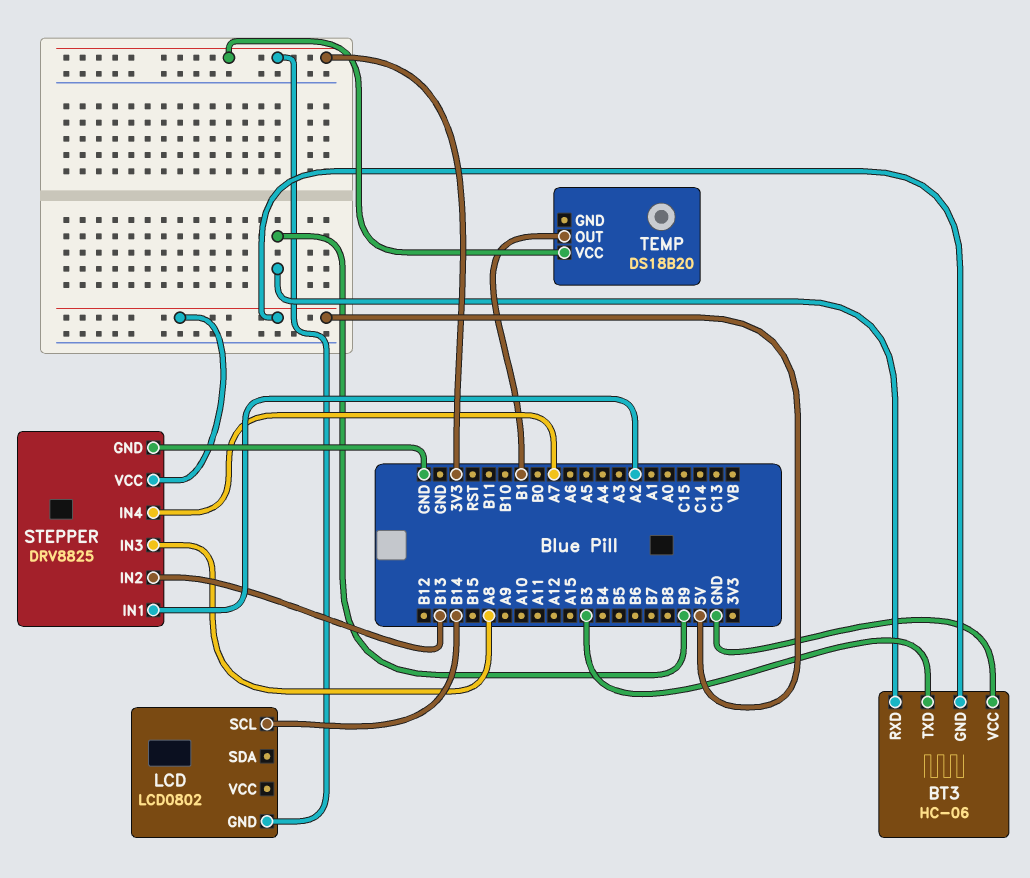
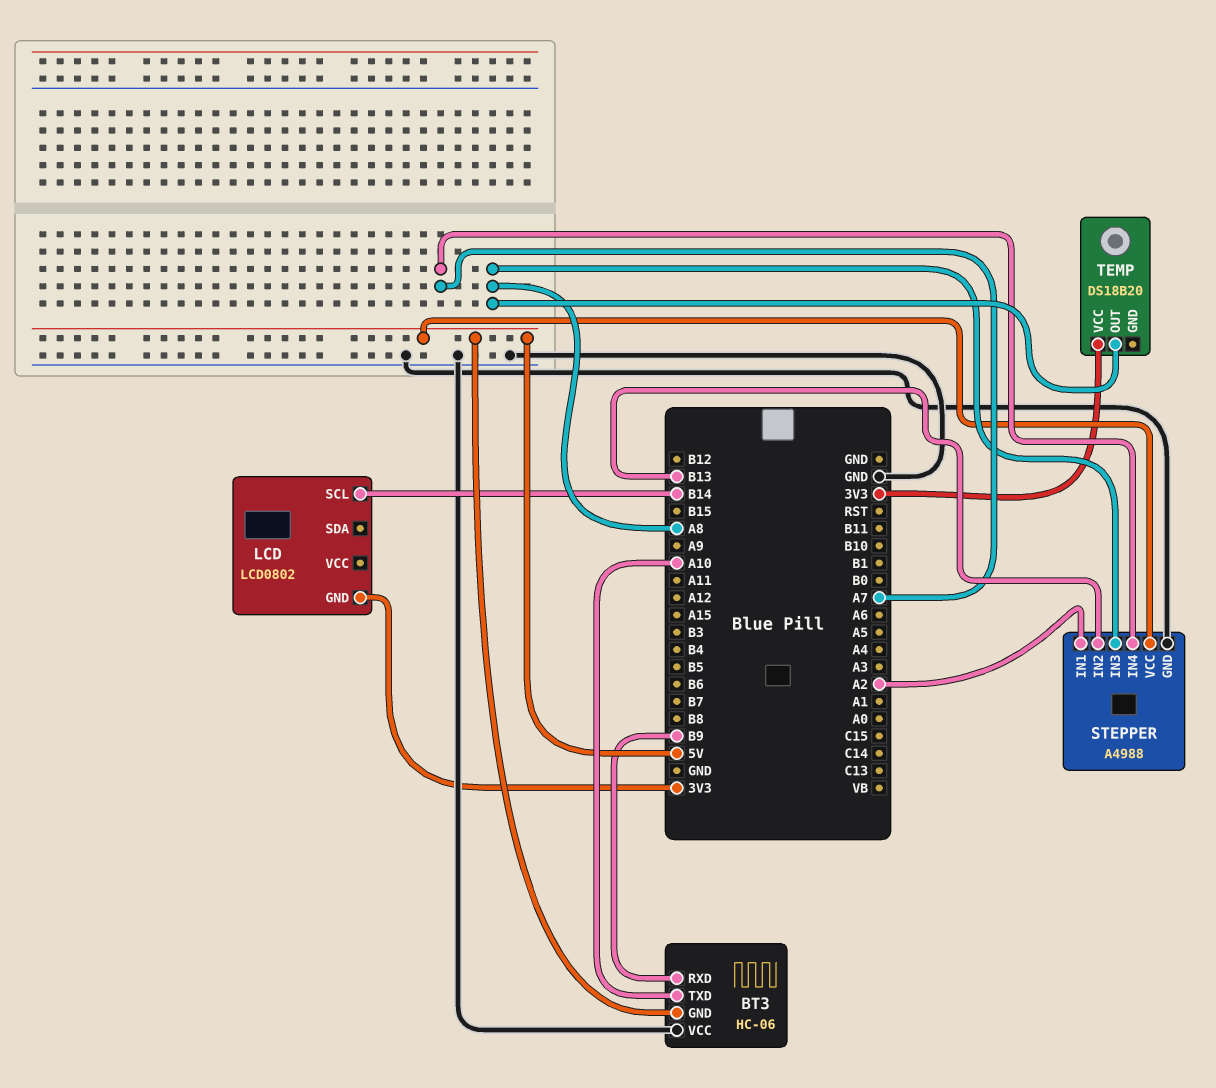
BT3 pin TXD: B3 -> A10
STEPPER: DRV8825 -> A4988
TEMP pin OUT: B1 -> A8

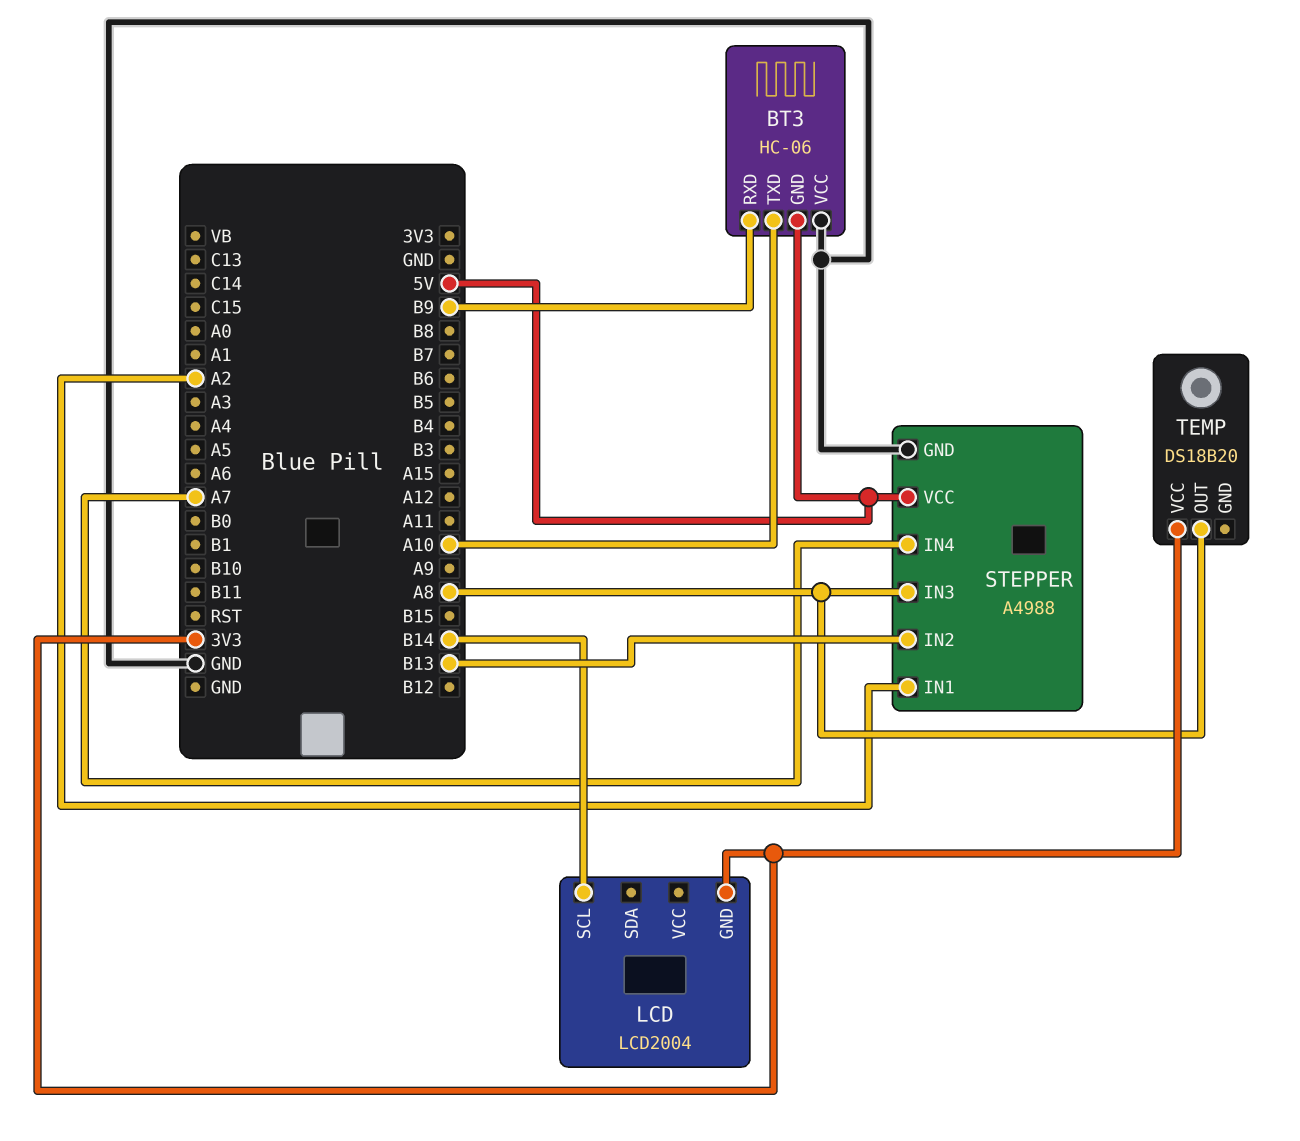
LCD: LCD0802 -> LCD2004

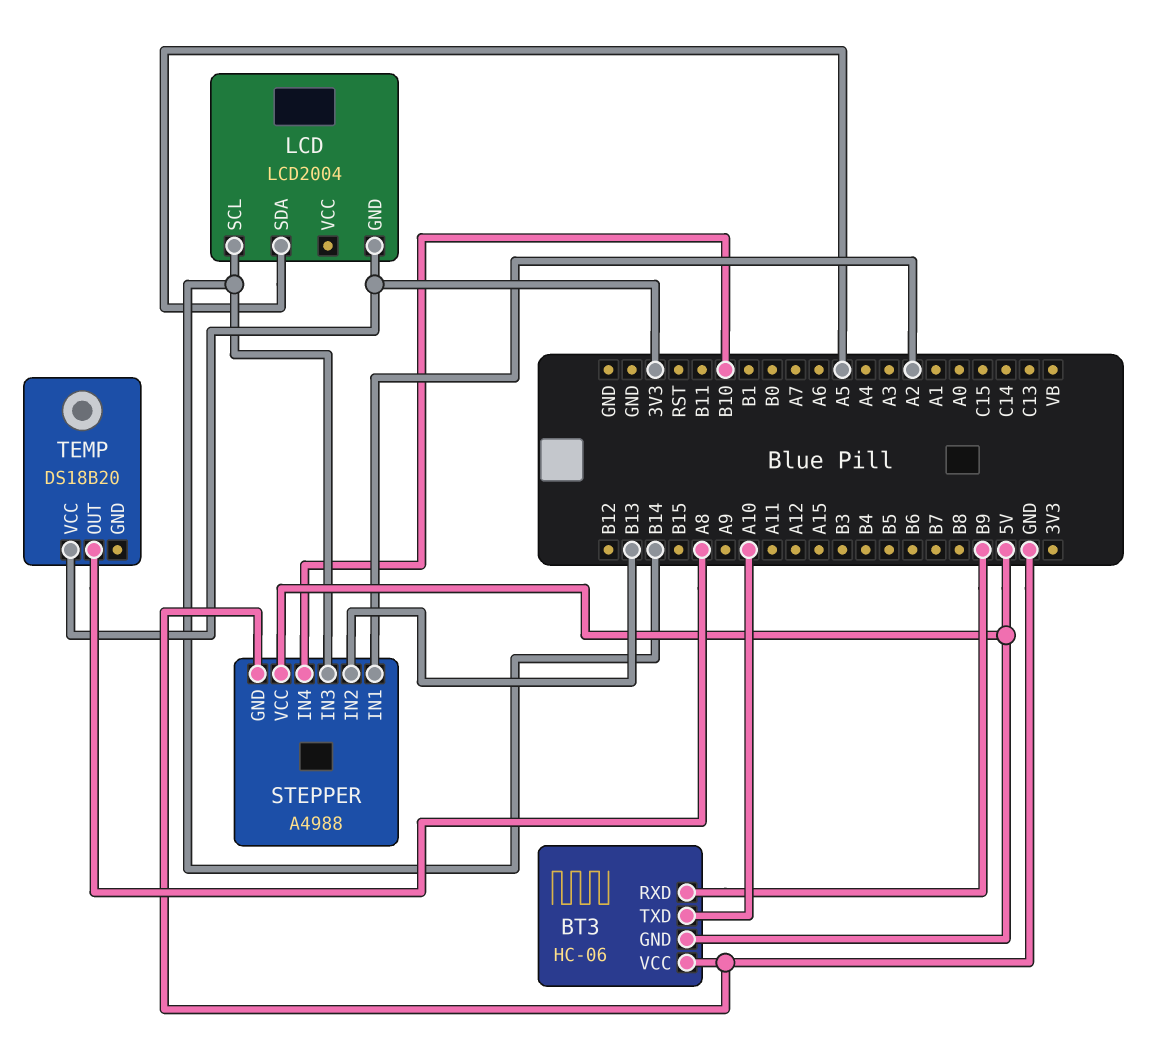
LCD pin SDA: none -> A5
STEPPER pin IN3: A8 -> B14
STEPPER pin IN4: A7 -> B10

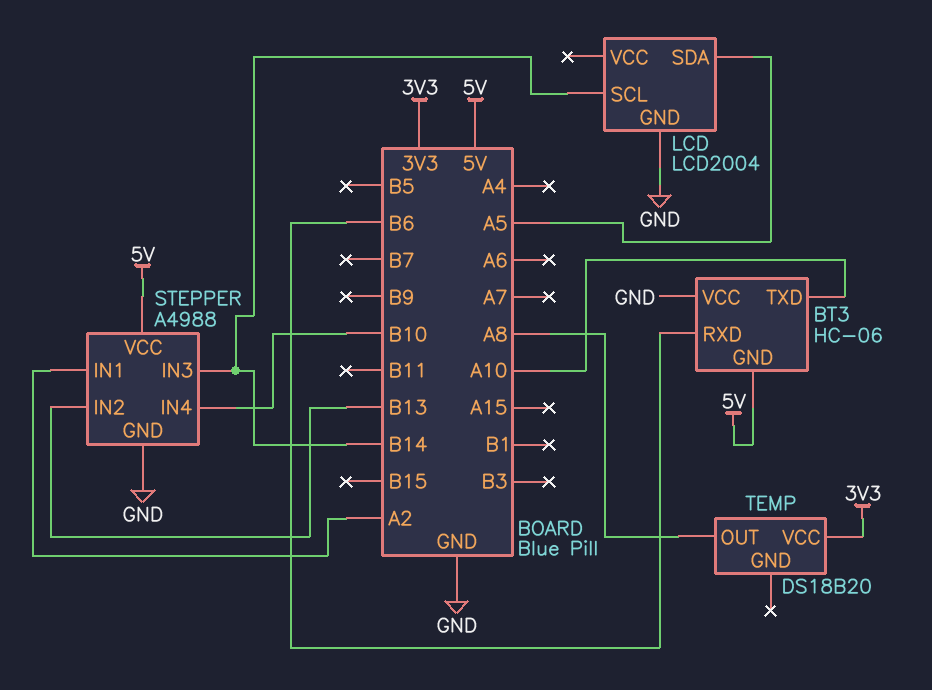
BT3 pin RXD: B9 -> B6
LCD pin GND: 3V3 -> GND

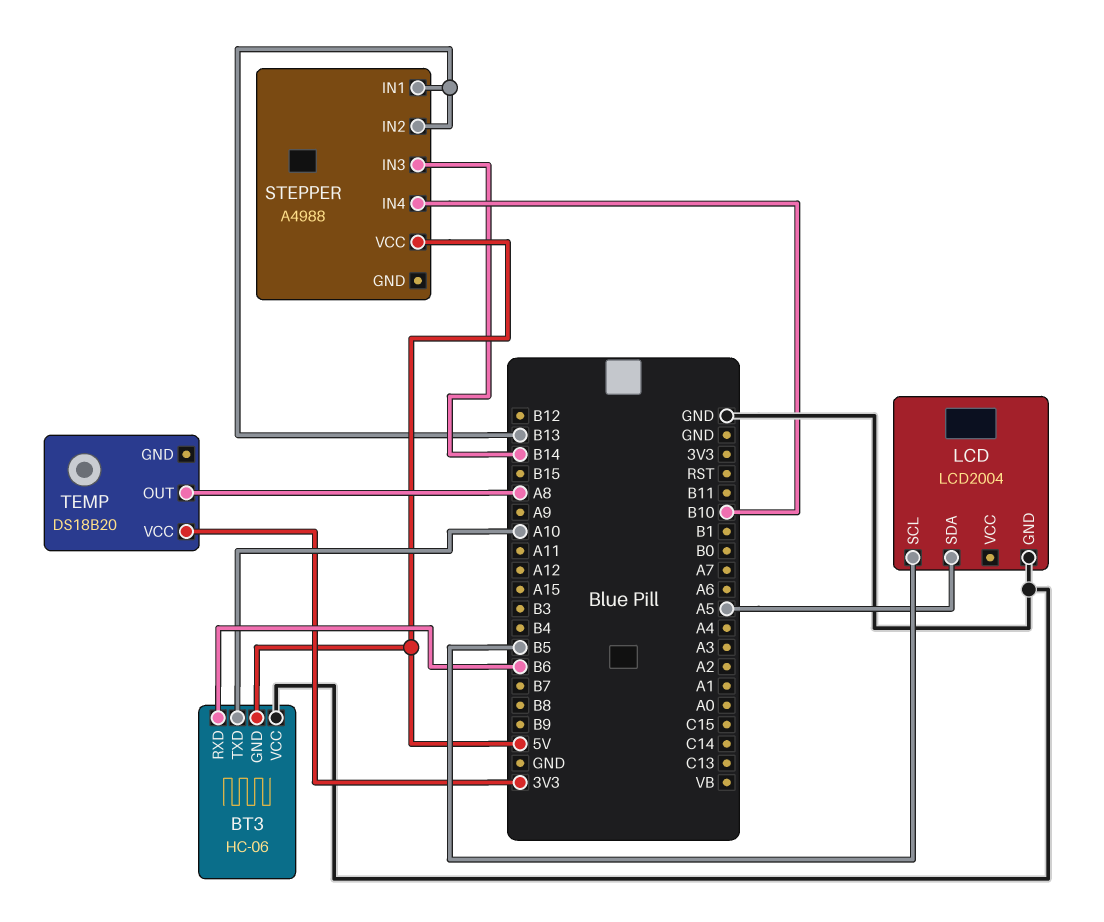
LCD pin SCL: B14 -> B5
STEPPER pin GND: GND -> none
STEPPER pin IN1: A2 -> B13

